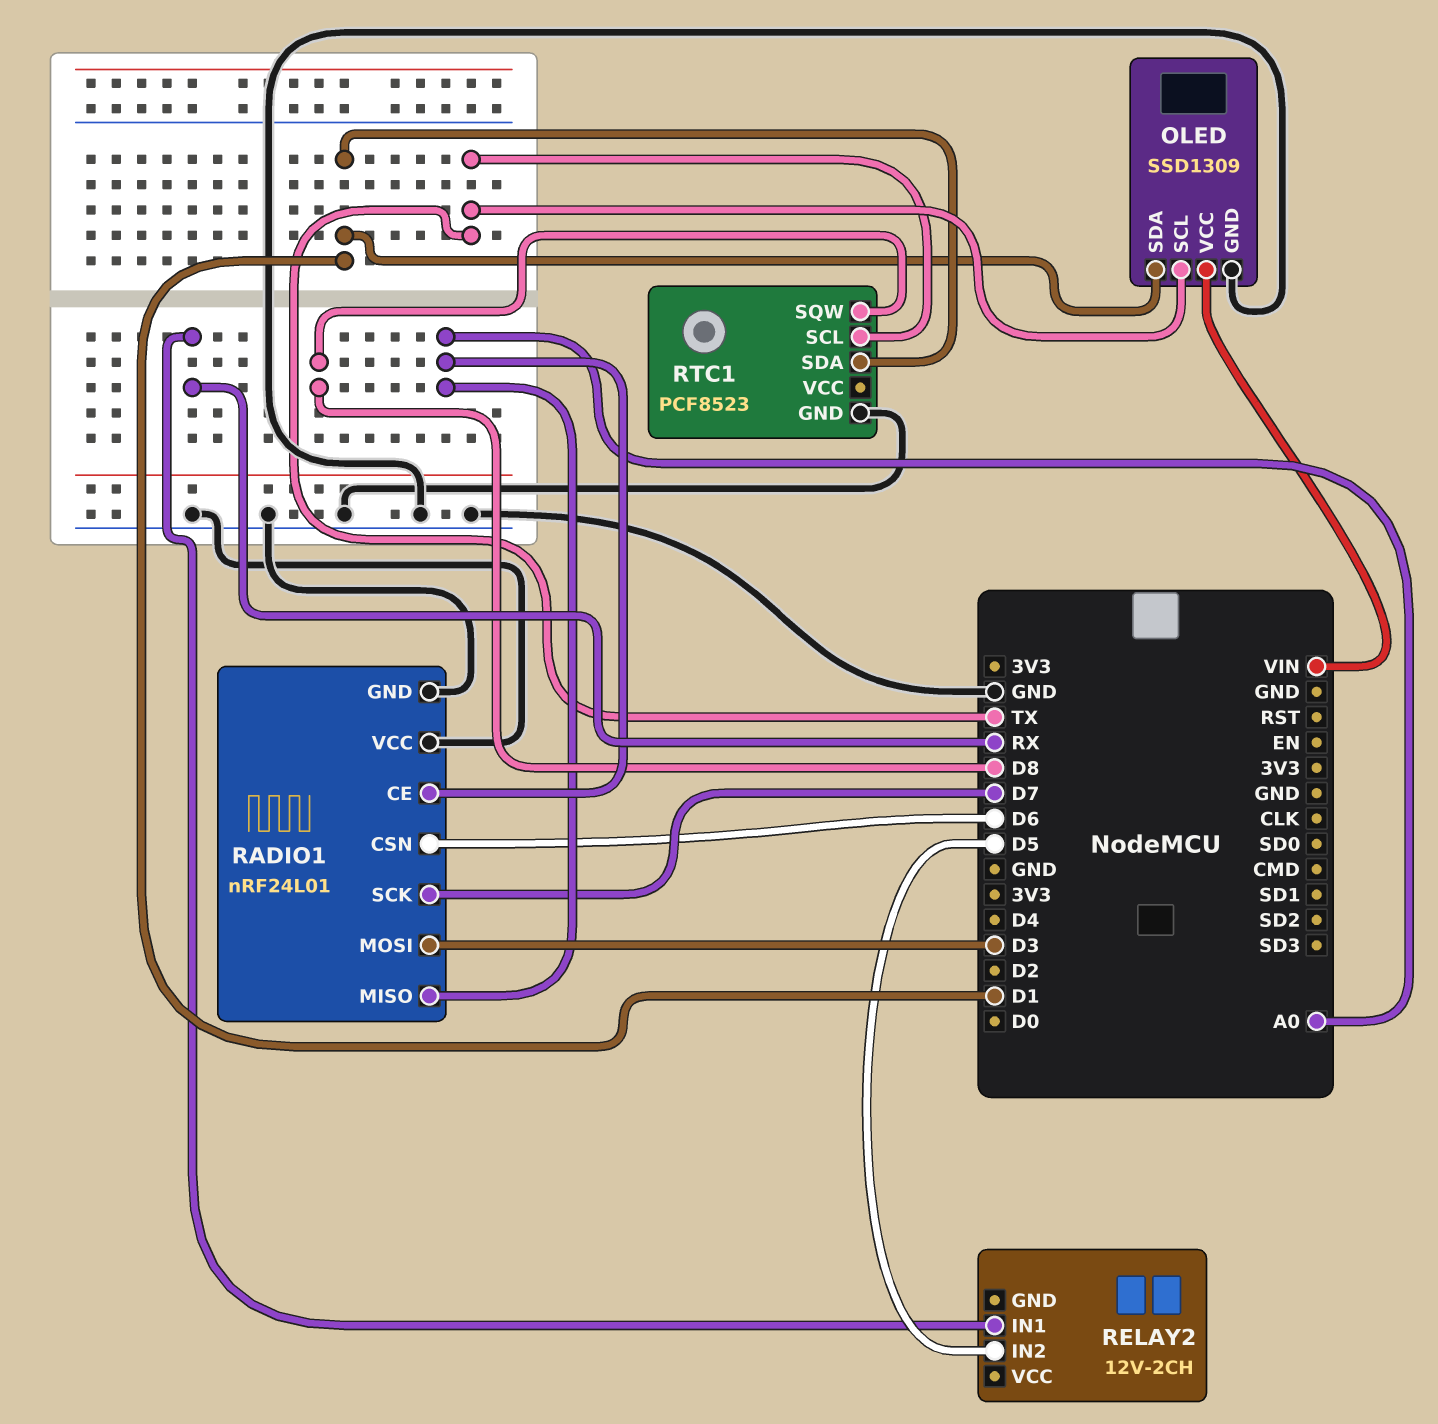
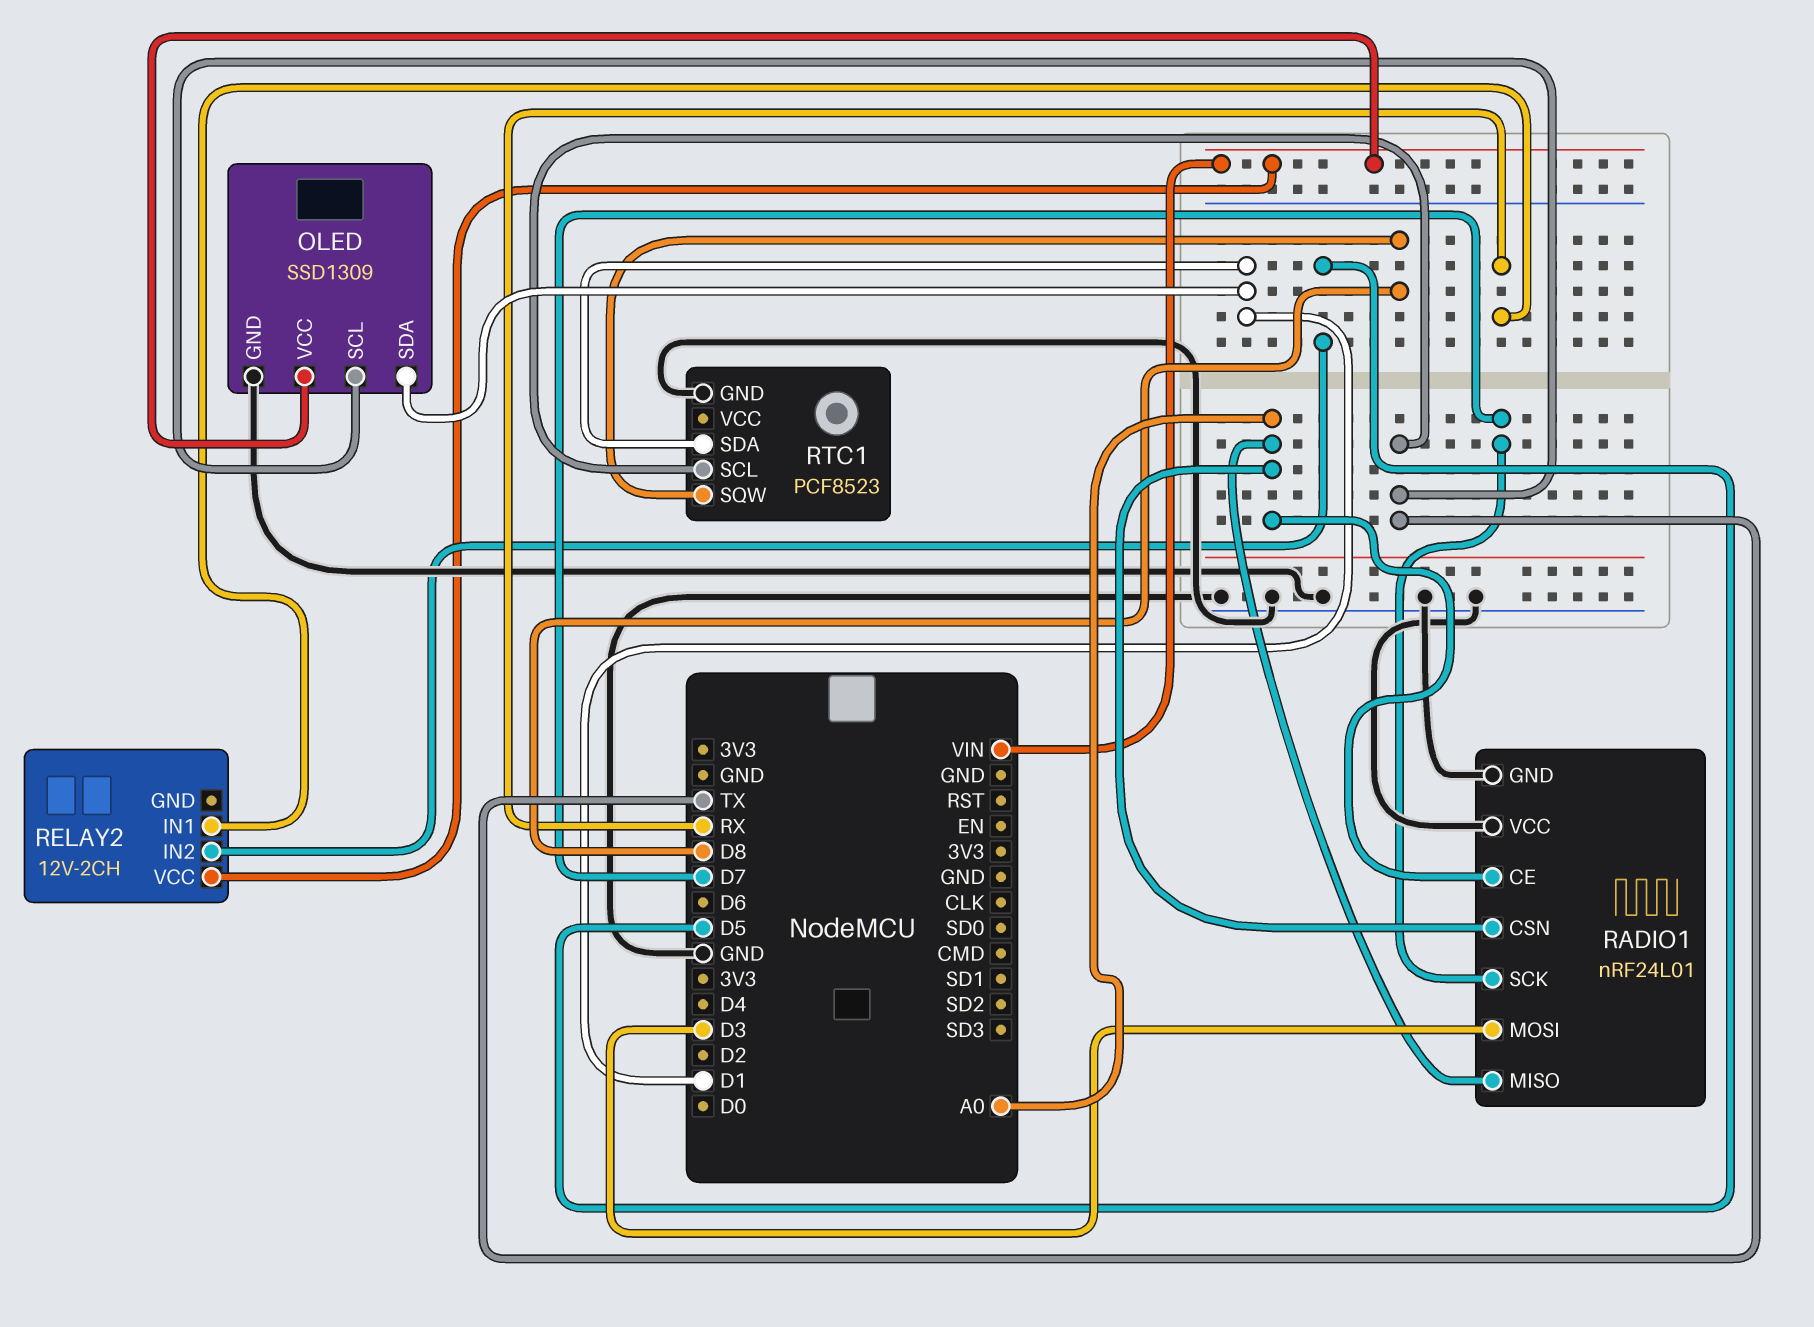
RADIO1 pin CSN: D6 -> A0
RELAY2 pin VCC: none -> VIN

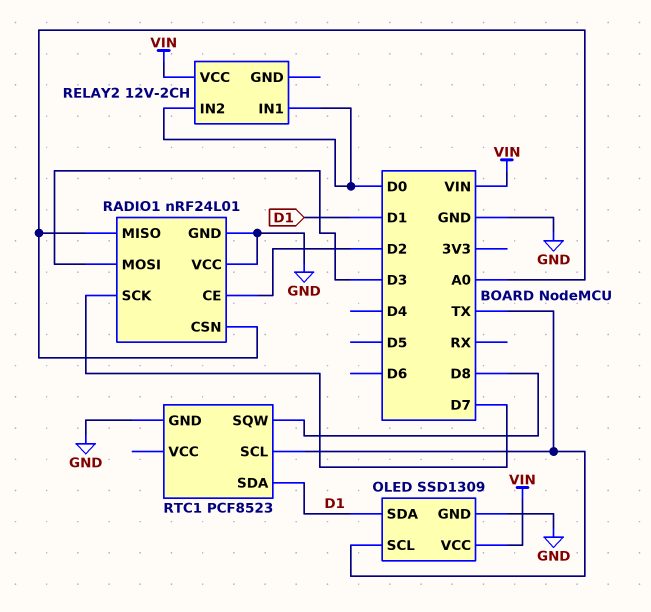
RADIO1 pin CE: A0 -> D2
RELAY2 pin IN1: RX -> D0
RELAY2 pin IN2: D5 -> D0

